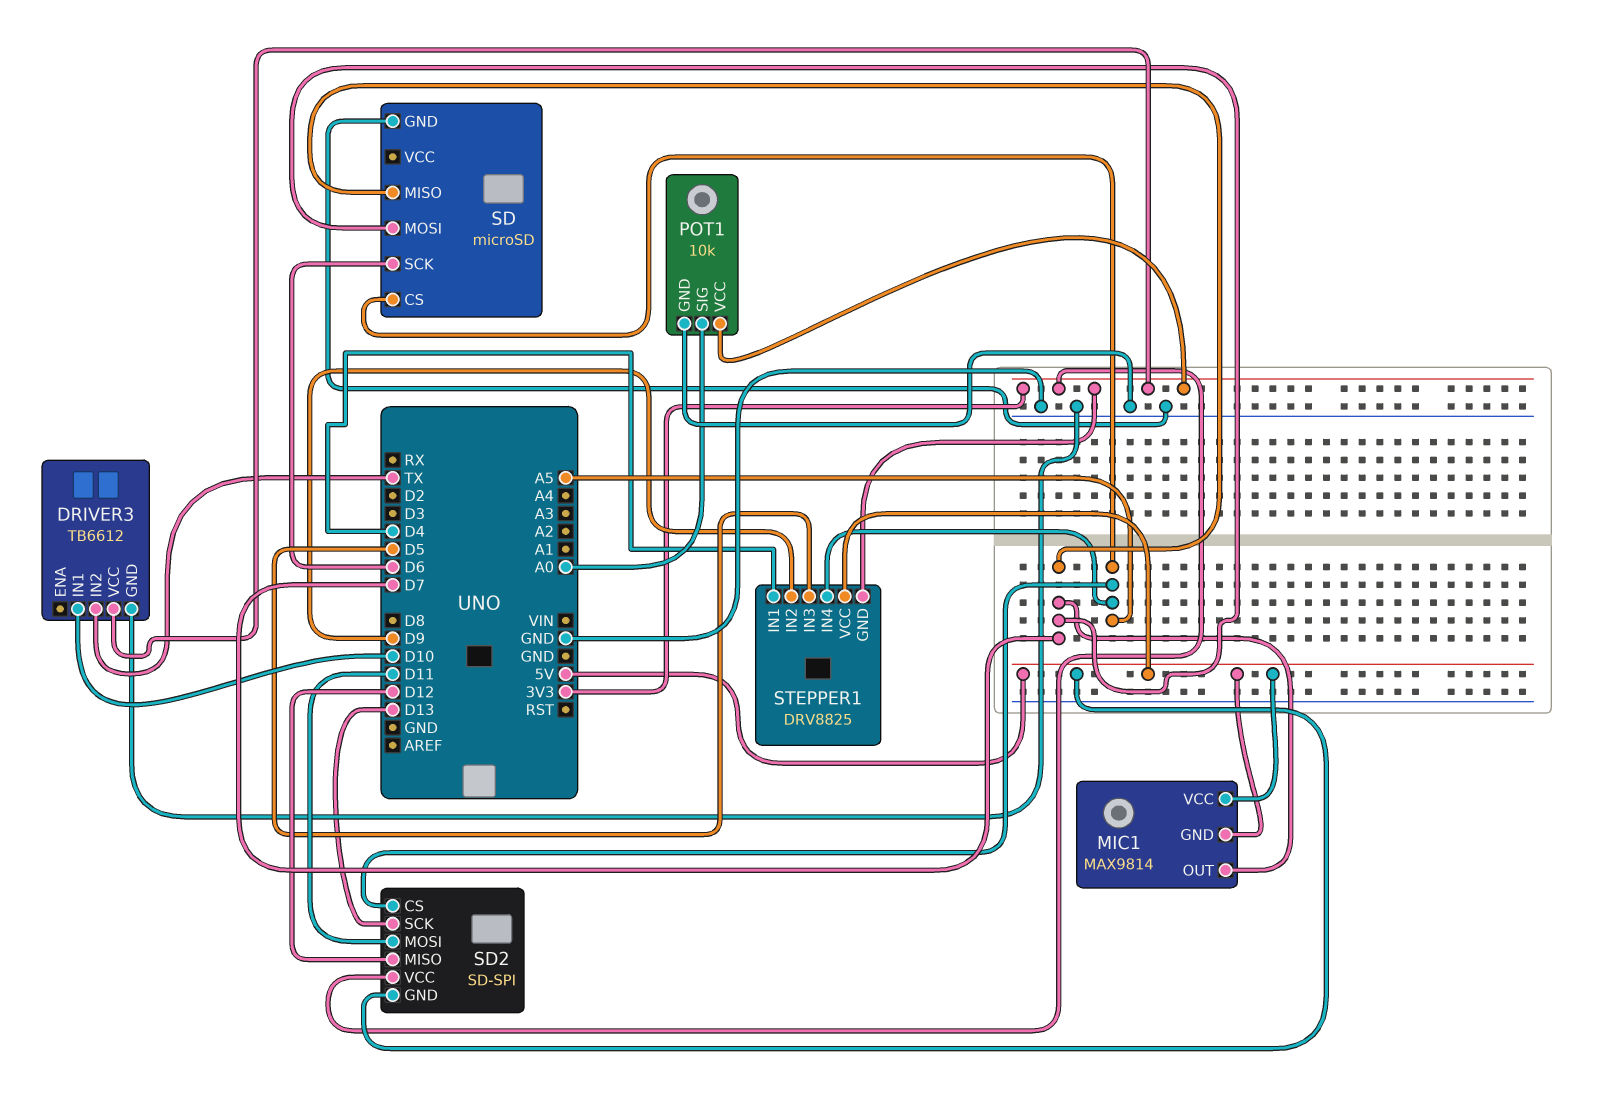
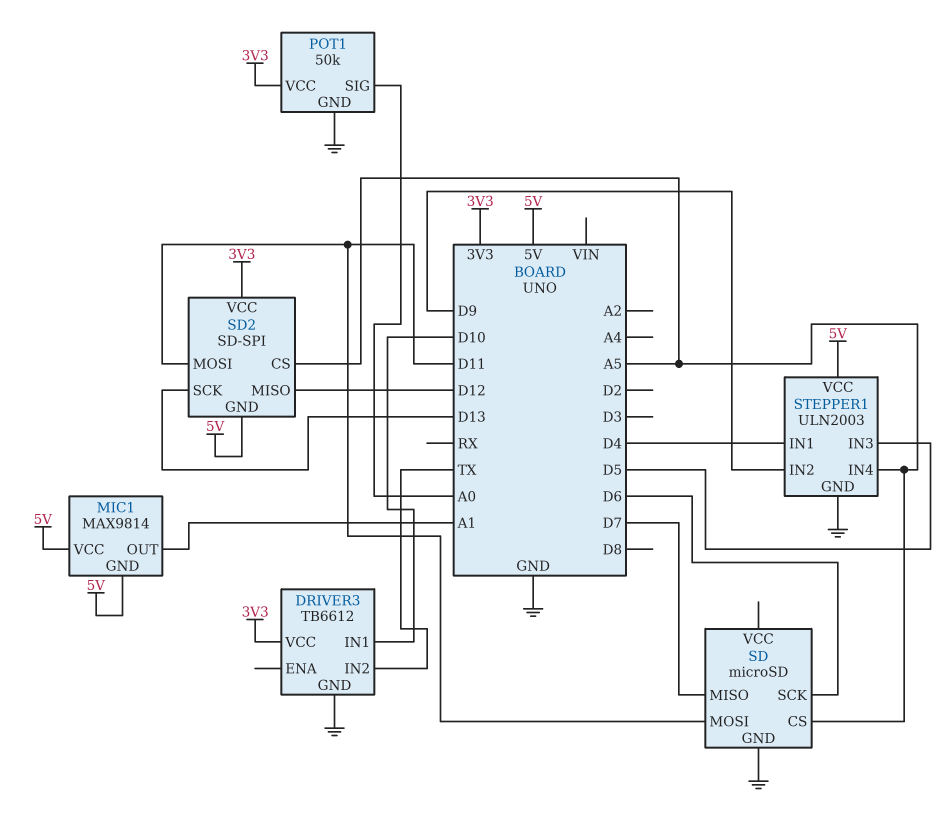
MIC1 pin OUT: D7 -> A1
POT1: 10k -> 50k
SD pin MOSI: D7 -> D11
STEPPER1: DRV8825 -> ULN2003
STEPPER1 pin GND: 3V3 -> GND

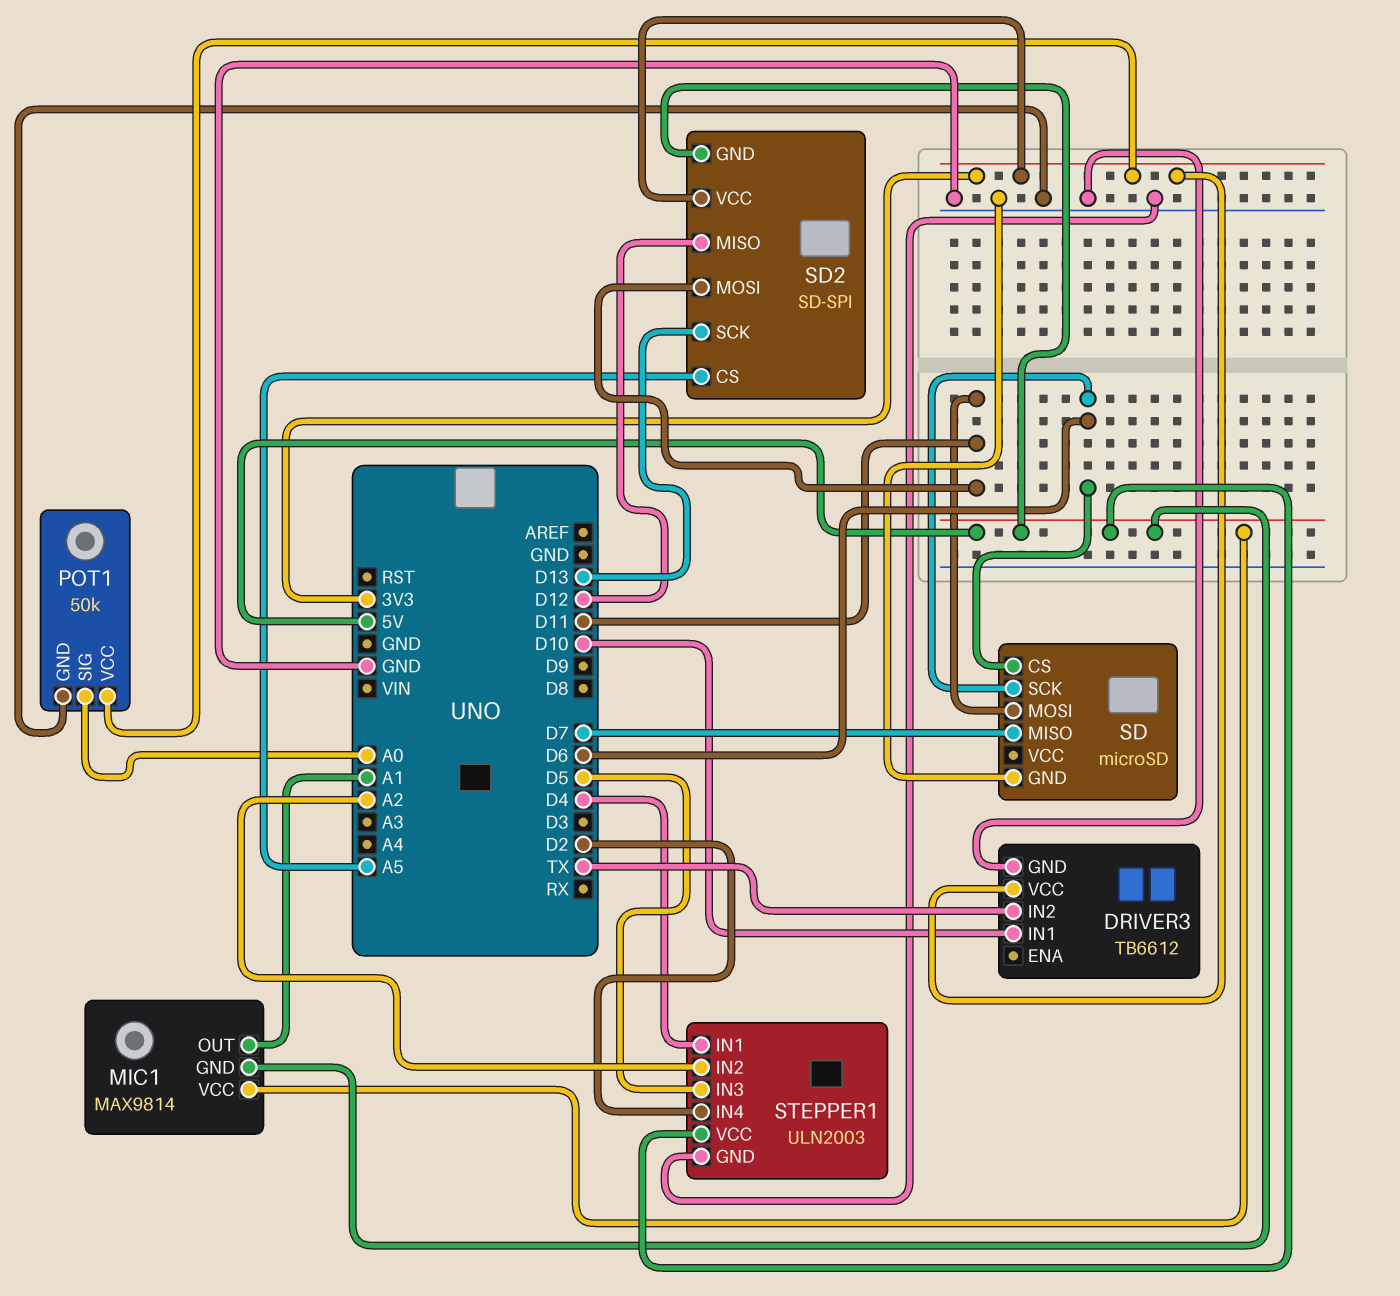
SD pin CS: A5 -> D6
STEPPER1 pin IN2: D9 -> A2
STEPPER1 pin IN4: A5 -> D2

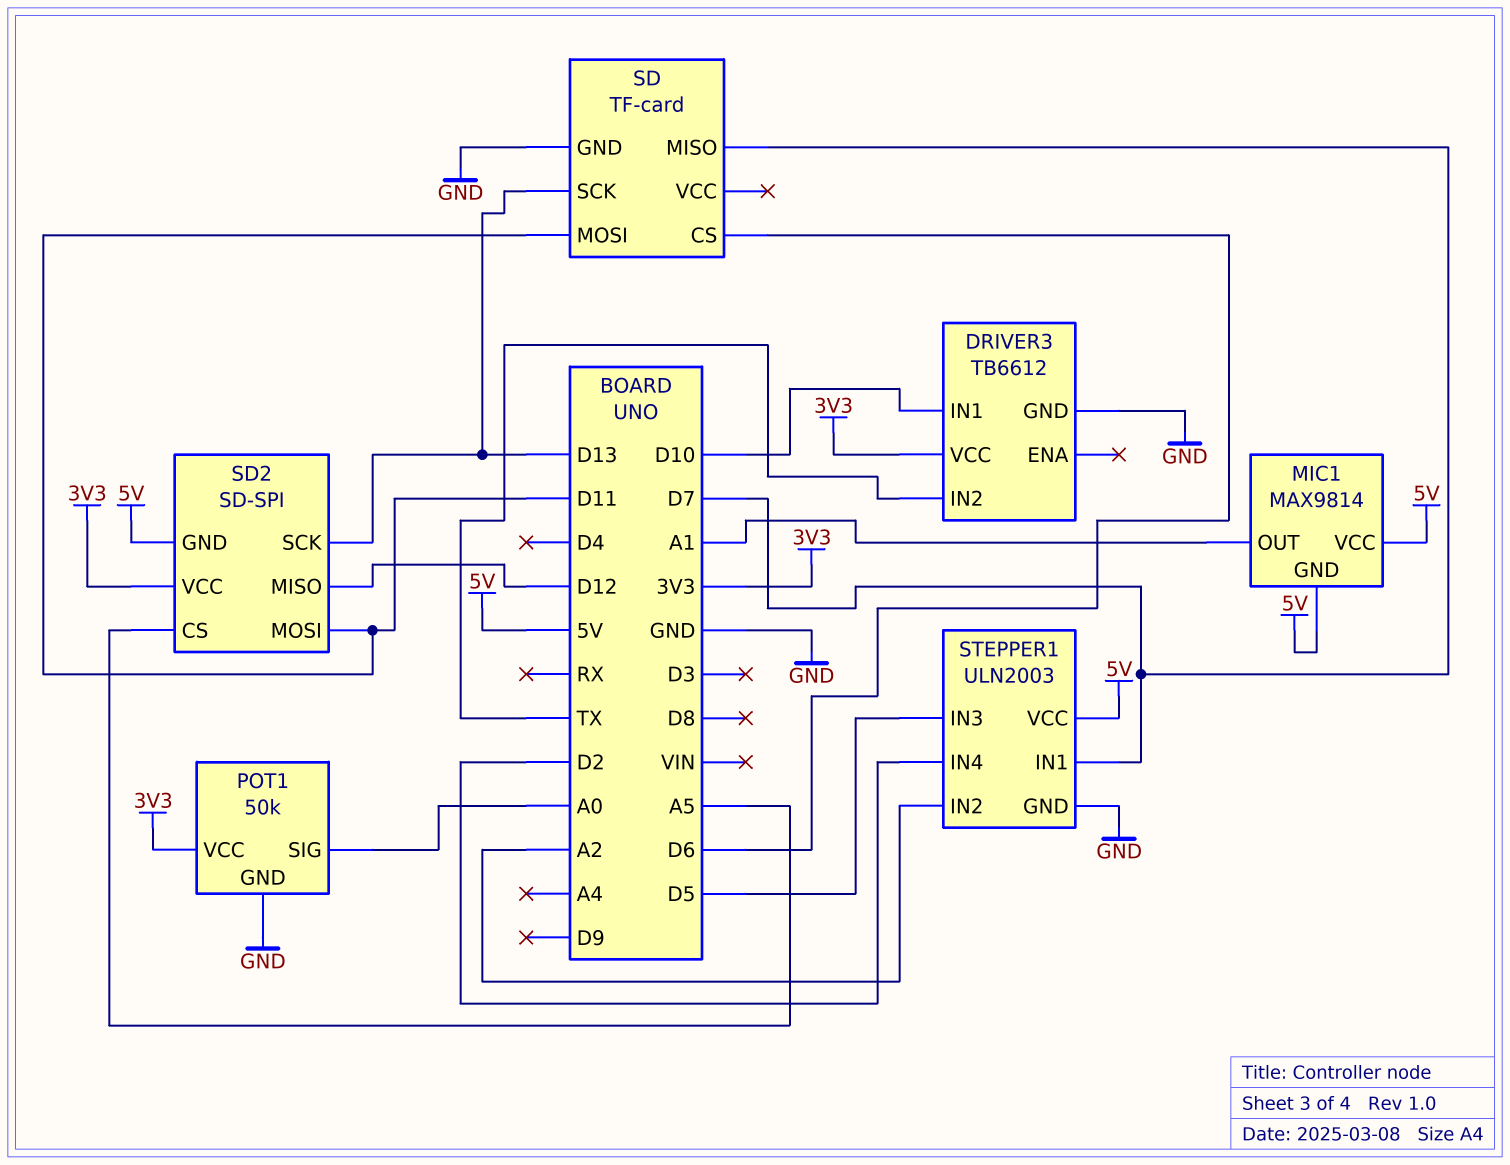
SD: microSD -> TF-card
SD pin SCK: D6 -> D13
STEPPER1 pin IN1: D4 -> D7

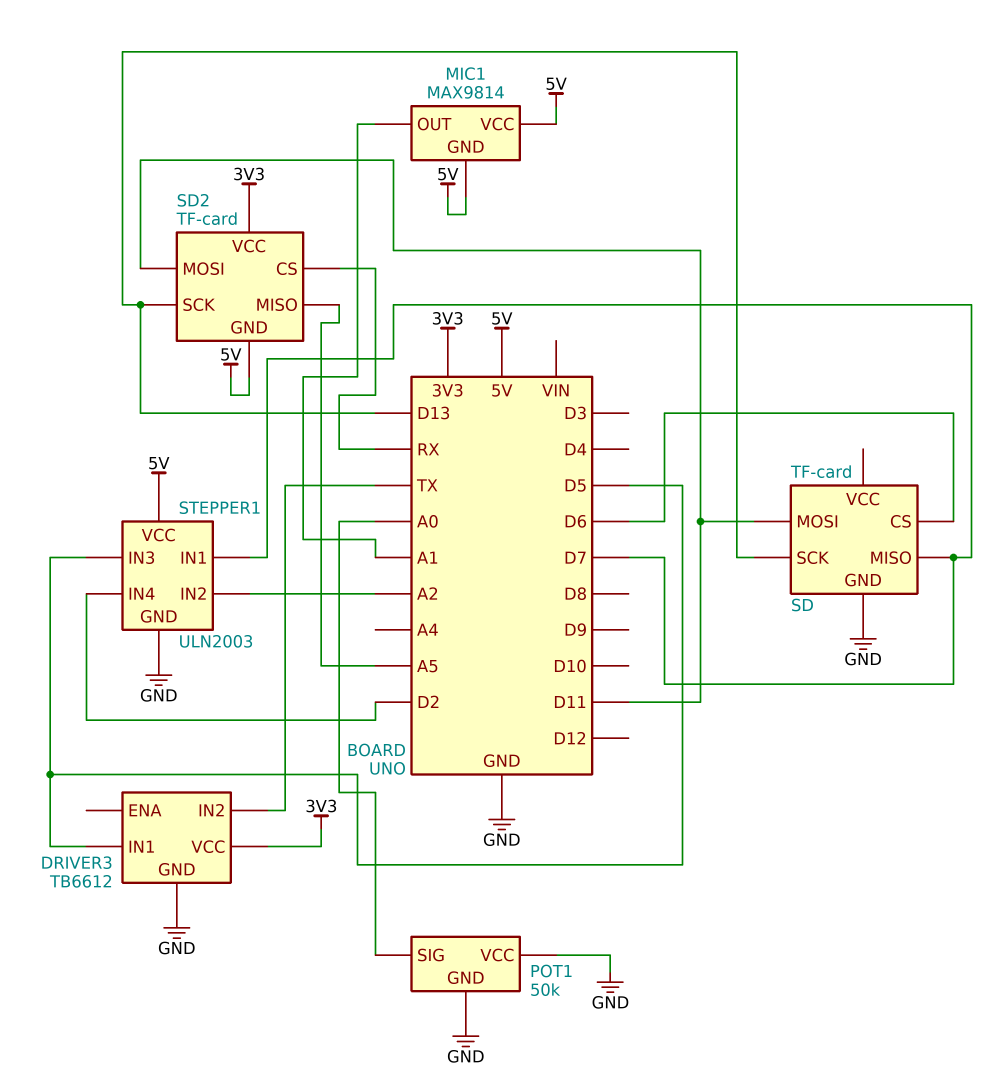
DRIVER3 pin IN1: D10 -> D5
POT1 pin VCC: 3V3 -> GND
SD2: SD-SPI -> TF-card
SD2 pin CS: A5 -> RX
SD2 pin MISO: D12 -> A5

